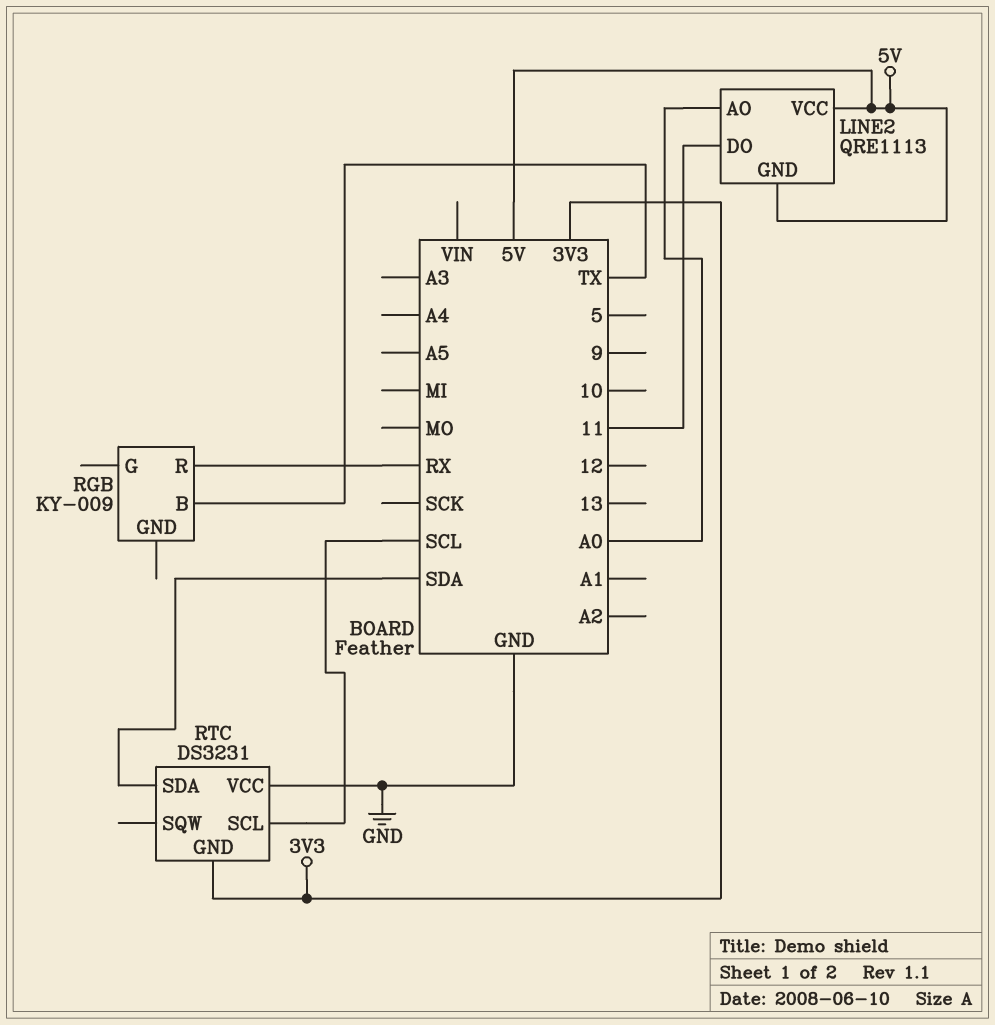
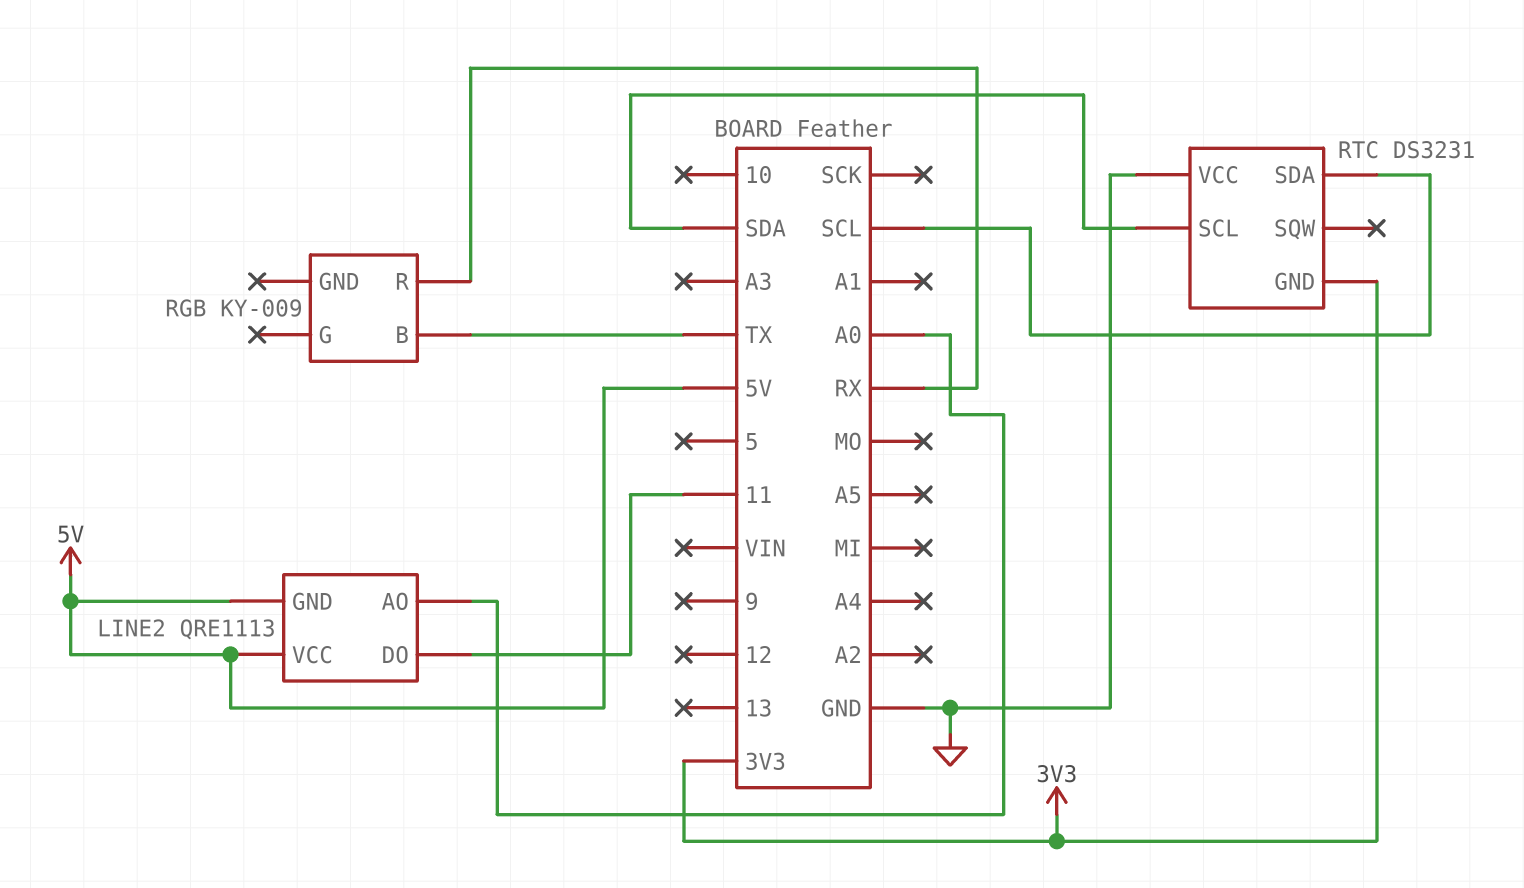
RTC pin SCL: SCL -> SDA
RTC pin SDA: SDA -> SCL

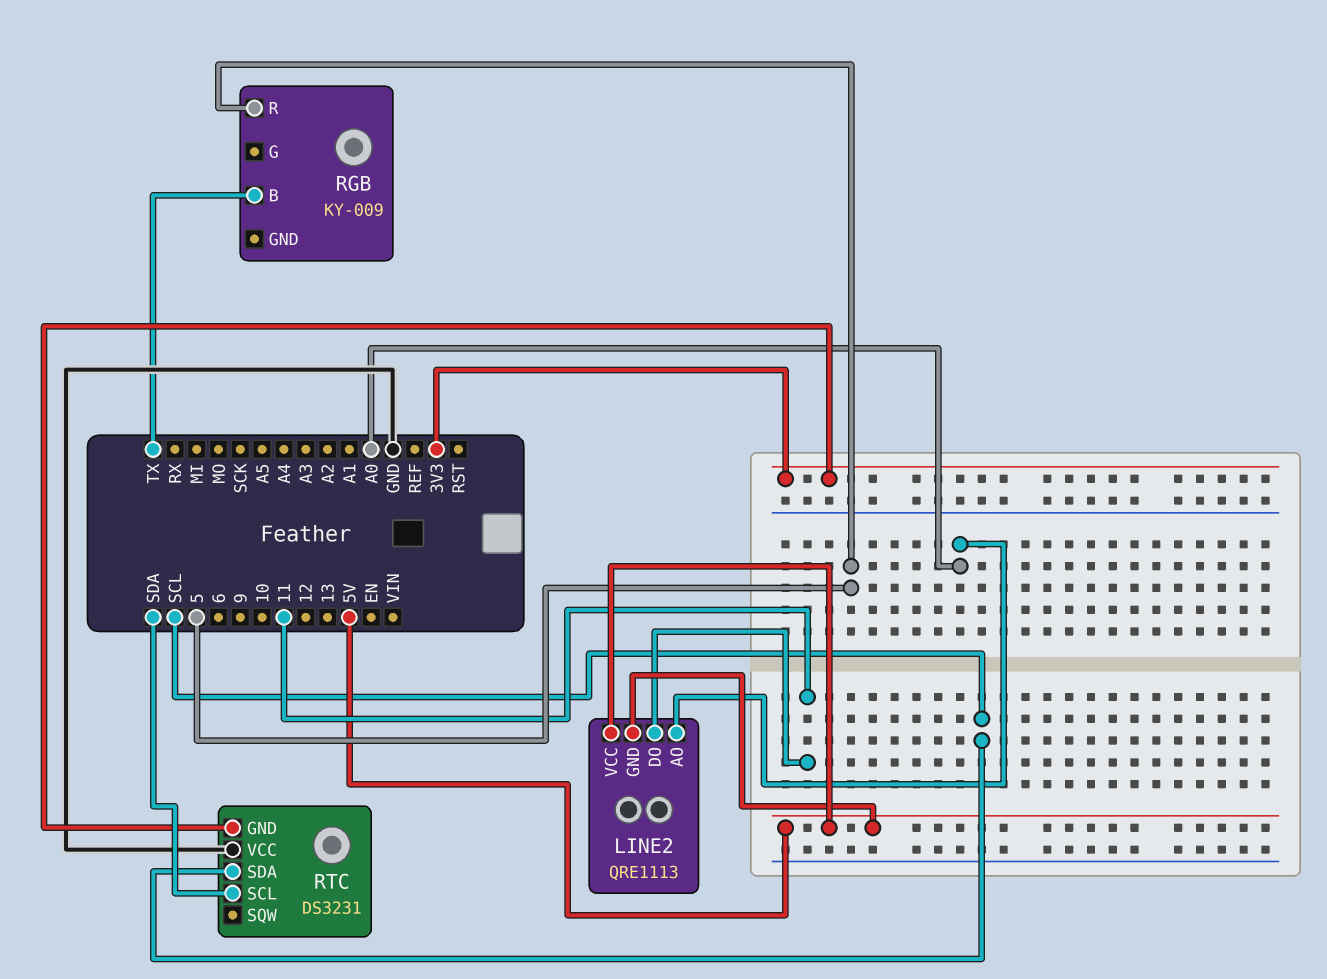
RGB pin R: RX -> 5

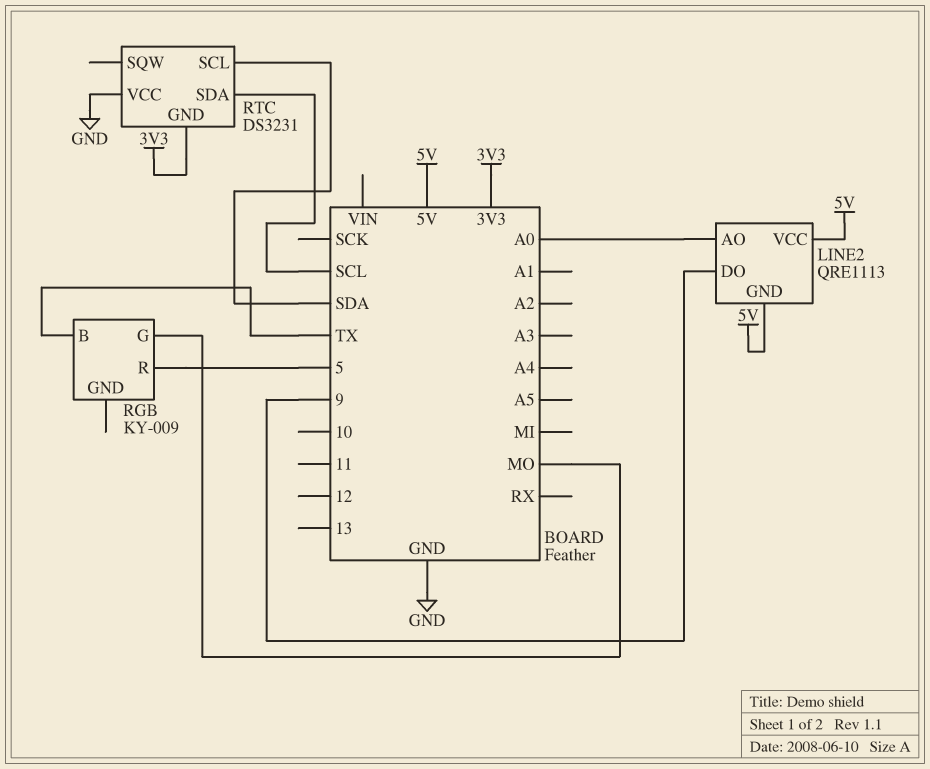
LINE2 pin DO: 11 -> 9
RGB pin G: none -> MO

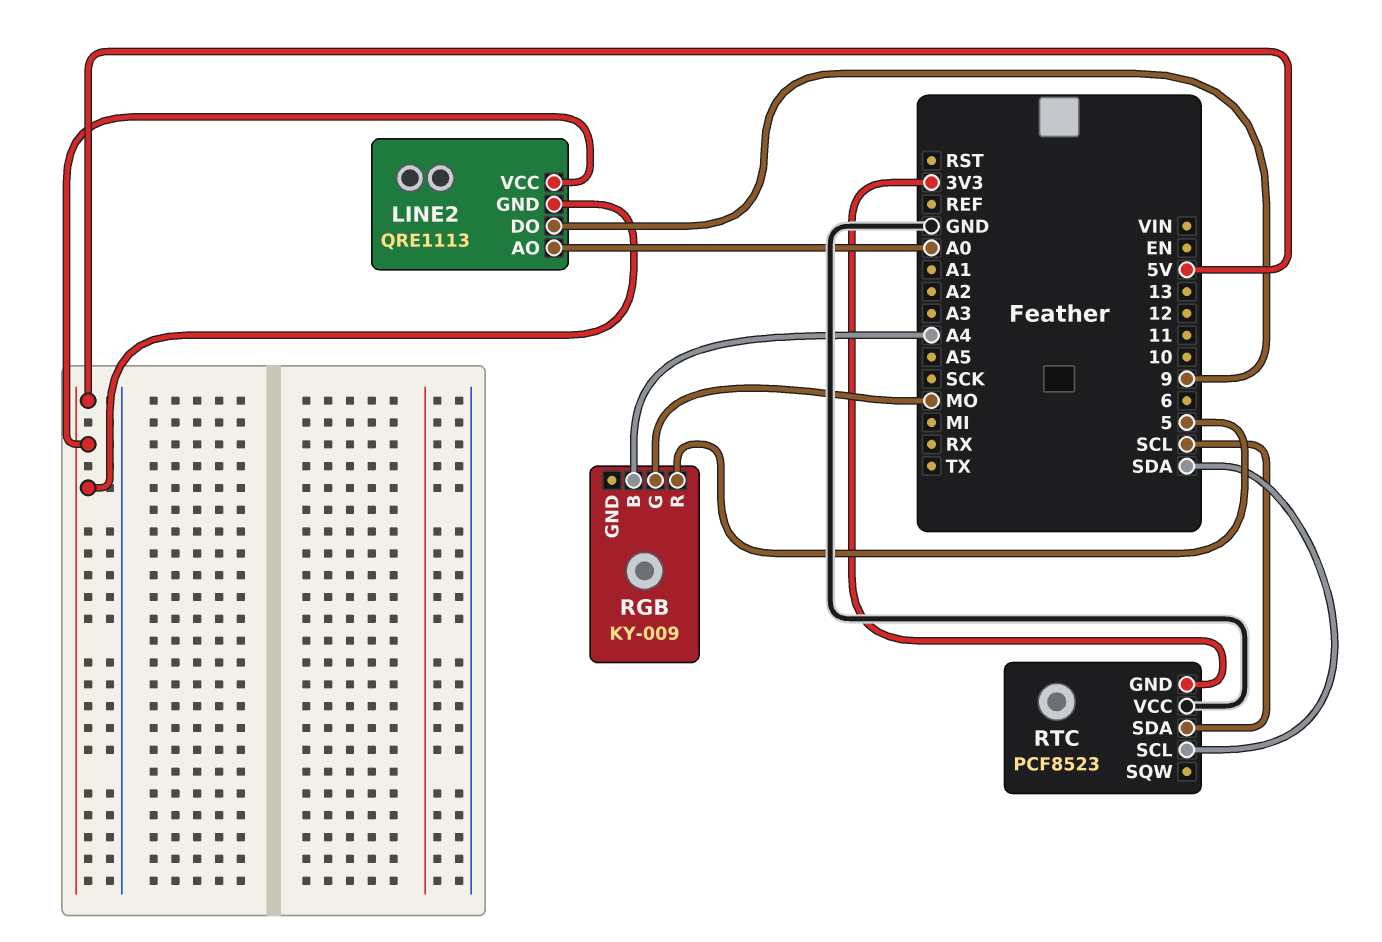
RGB pin B: TX -> A4
RTC: DS3231 -> PCF8523

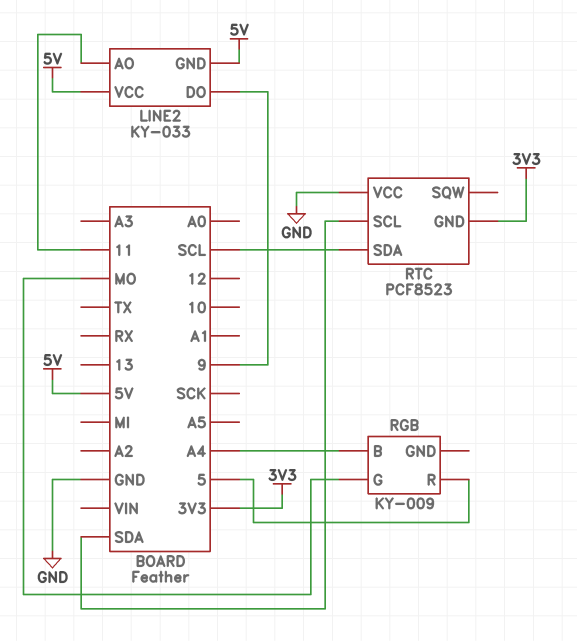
LINE2: QRE1113 -> KY-033
LINE2 pin AO: A0 -> 11

